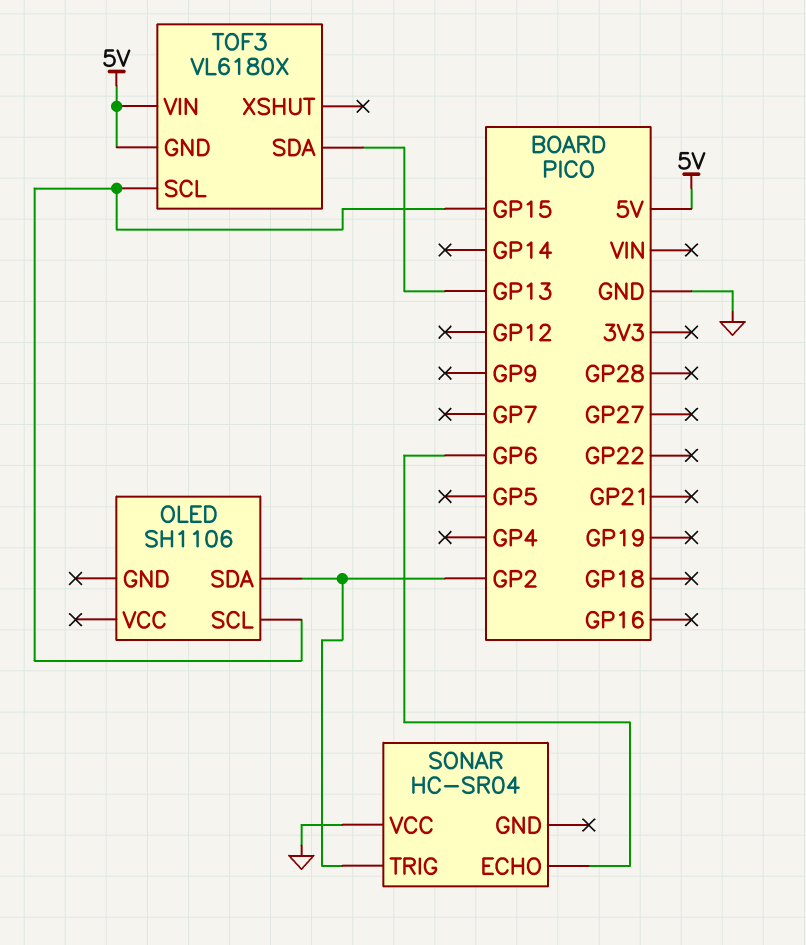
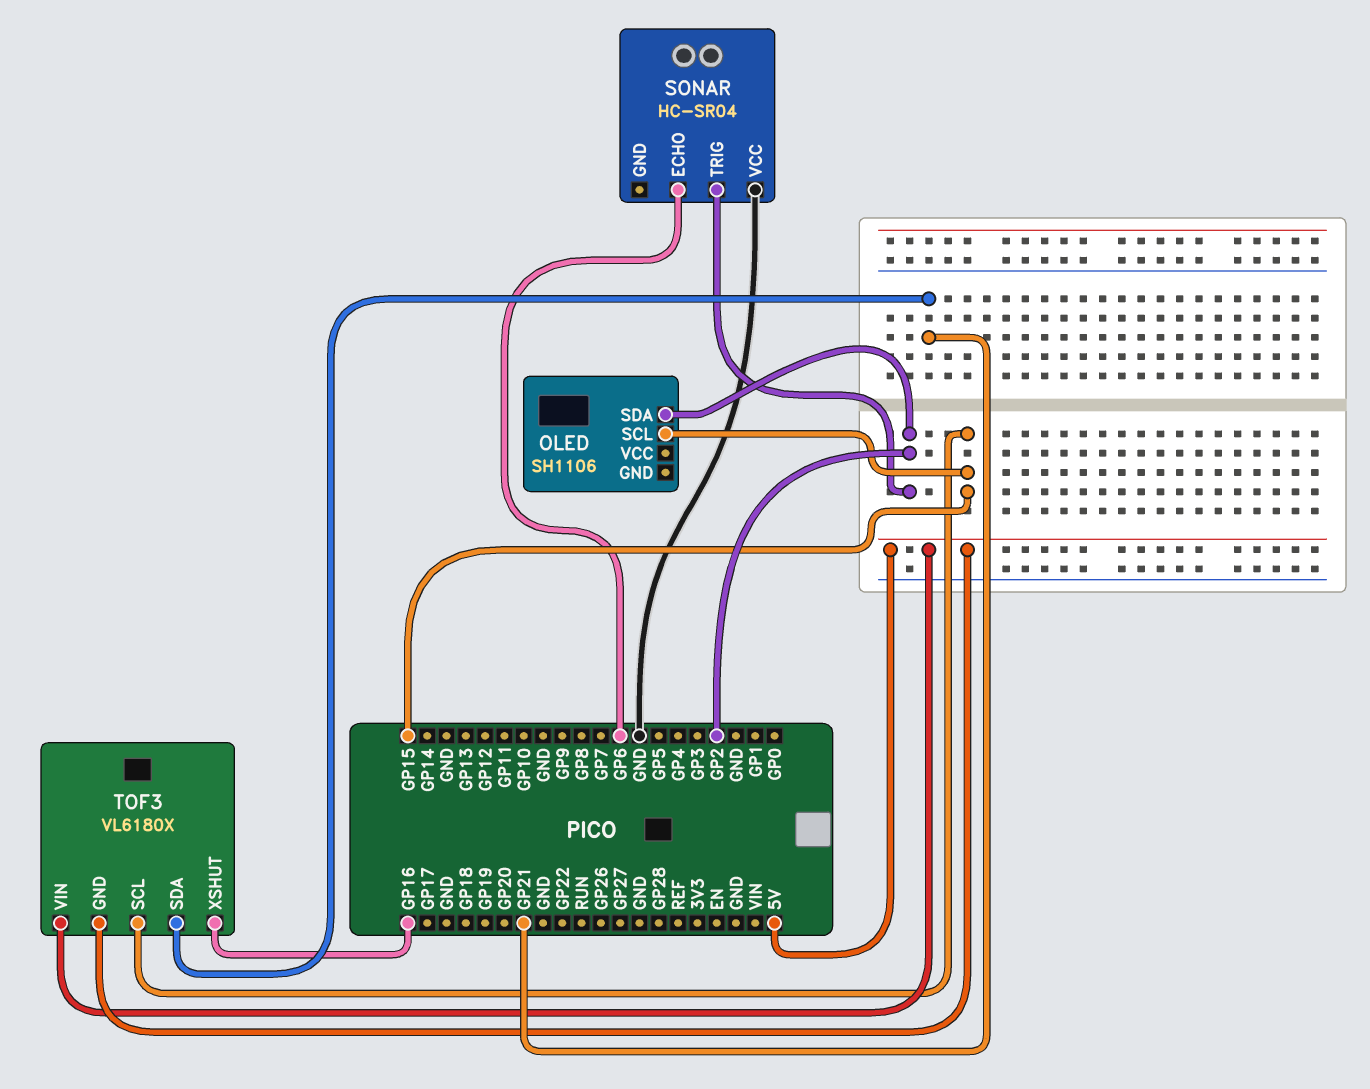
TOF3 pin SDA: GP13 -> GP21
TOF3 pin XSHUT: none -> GP16

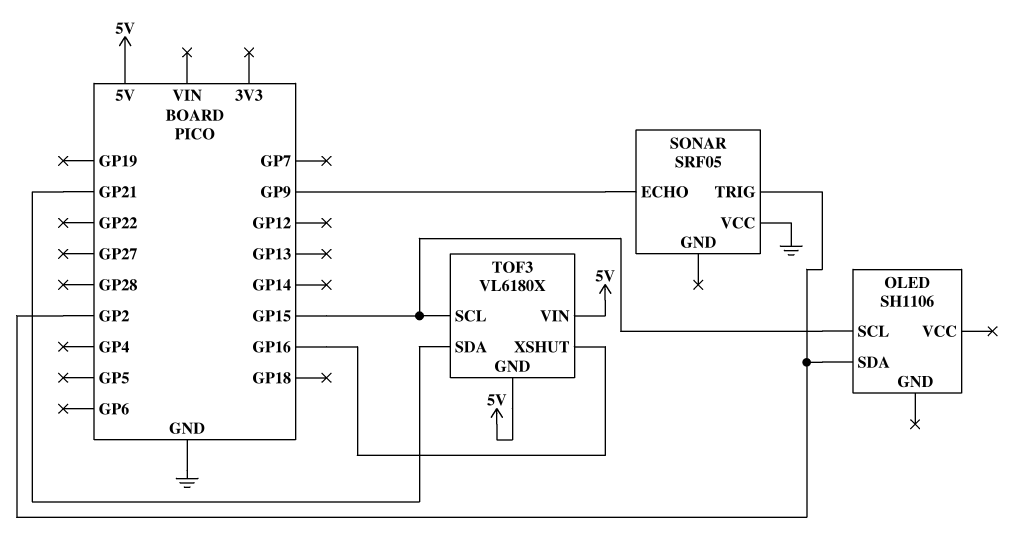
SONAR: HC-SR04 -> SRF05
SONAR pin ECHO: GP6 -> GP9

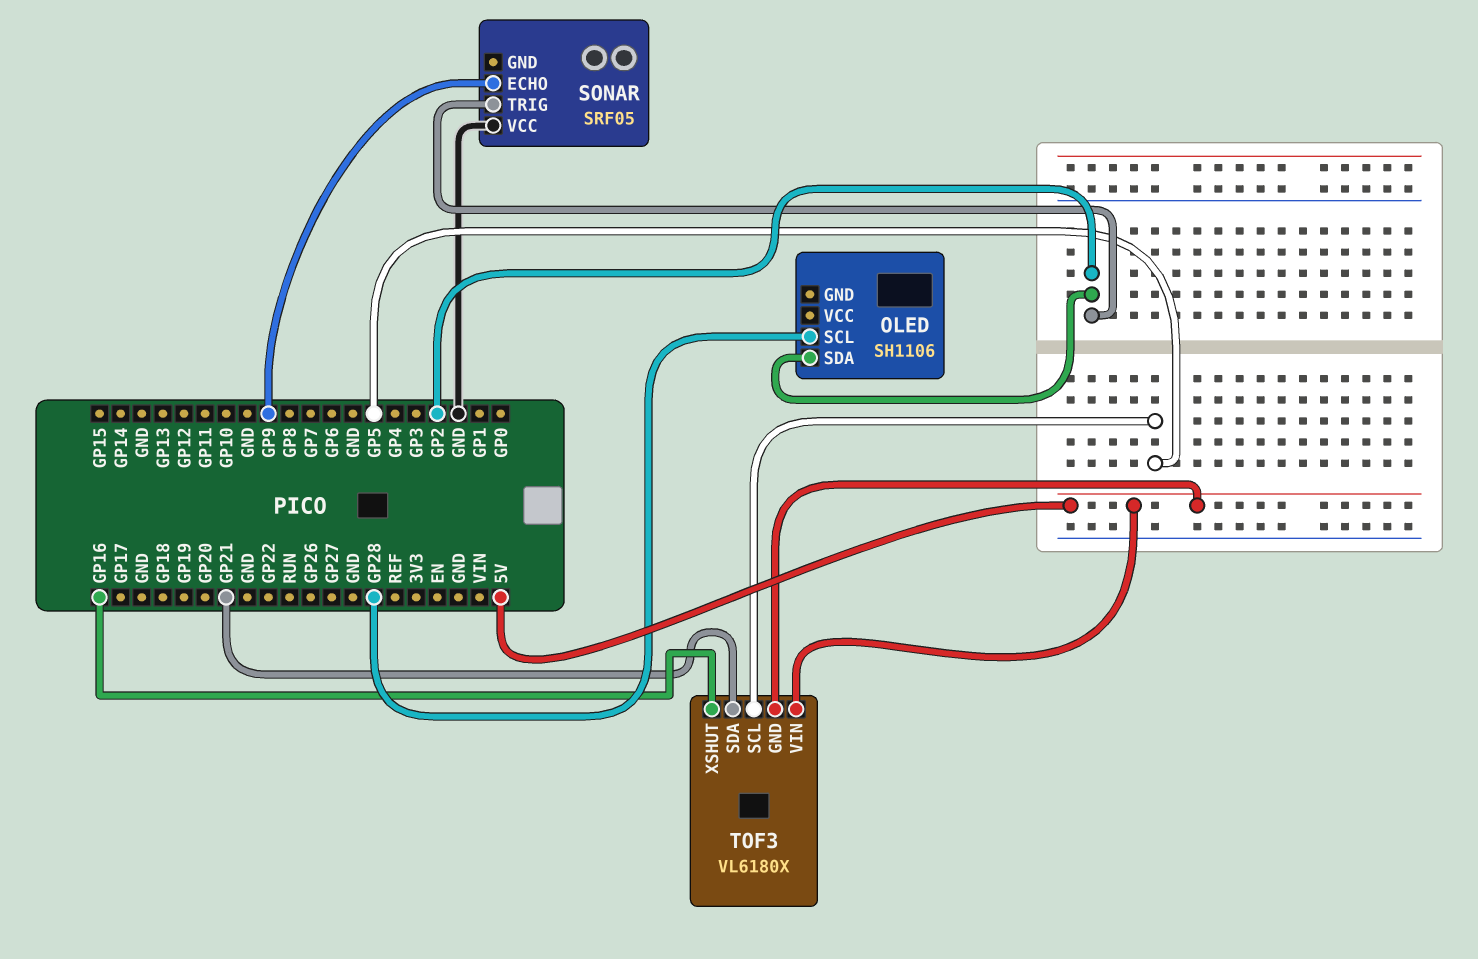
OLED pin SCL: GP15 -> GP28
TOF3 pin SCL: GP15 -> GP5

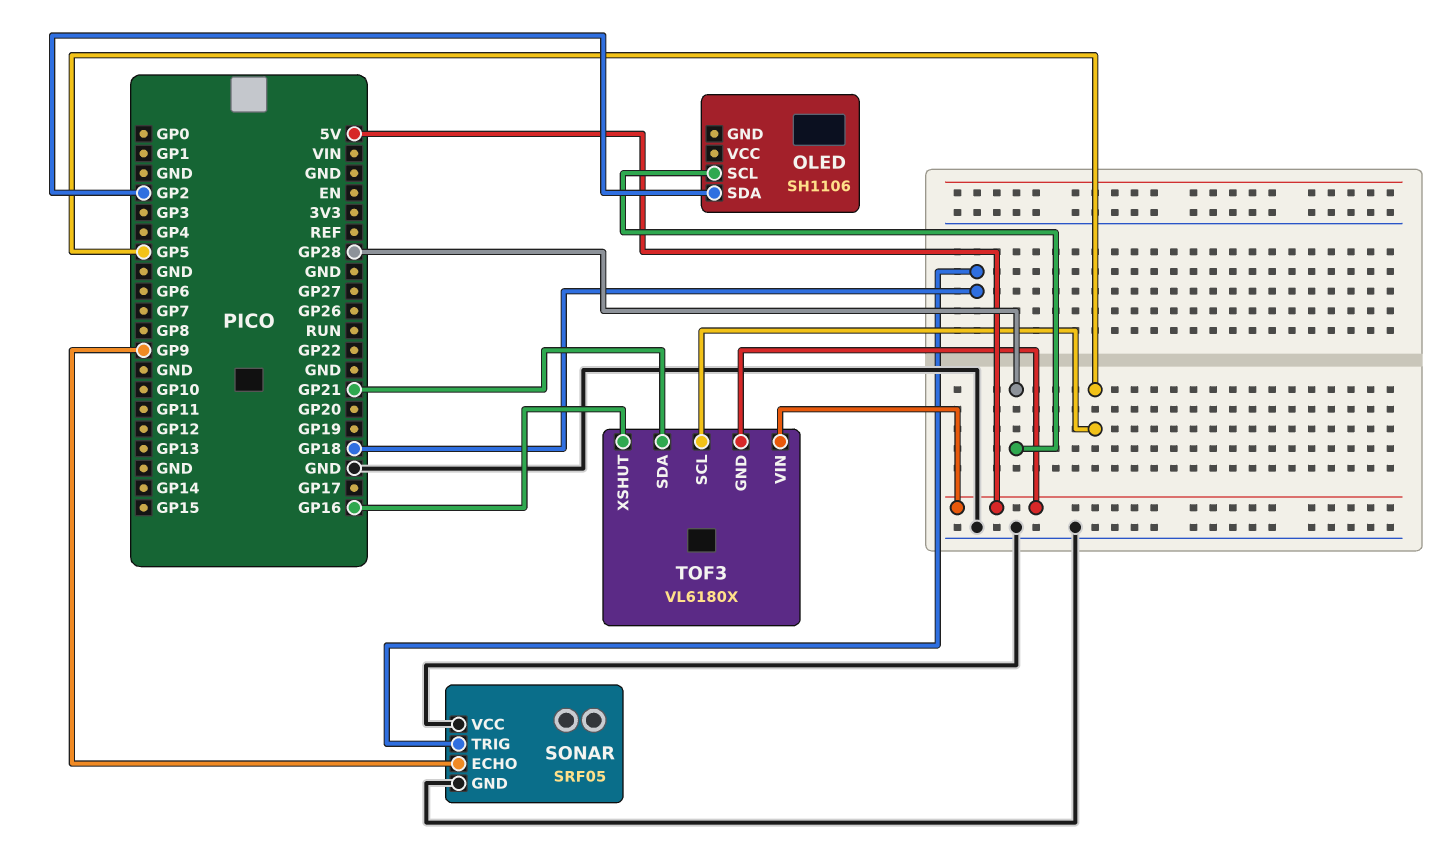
SONAR pin GND: none -> GND
SONAR pin TRIG: GP2 -> GP18

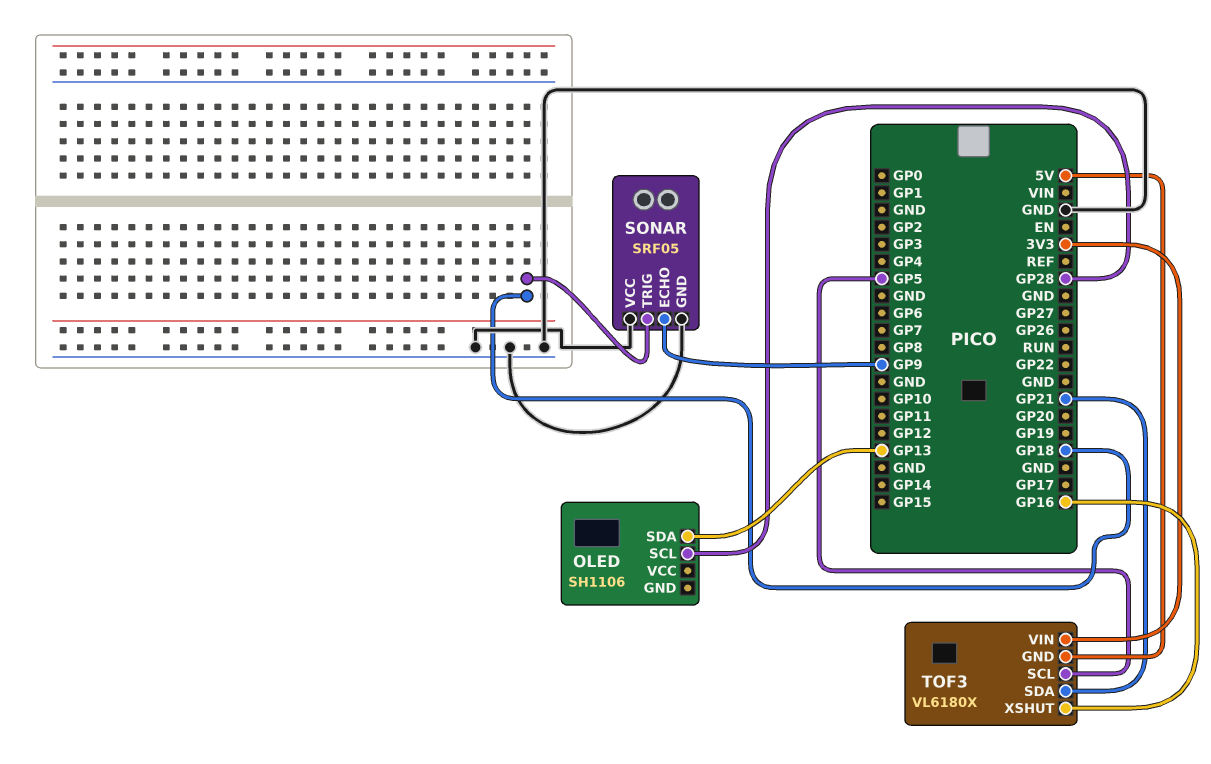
OLED pin SDA: GP2 -> GP13
TOF3 pin VIN: 5V -> 3V3

